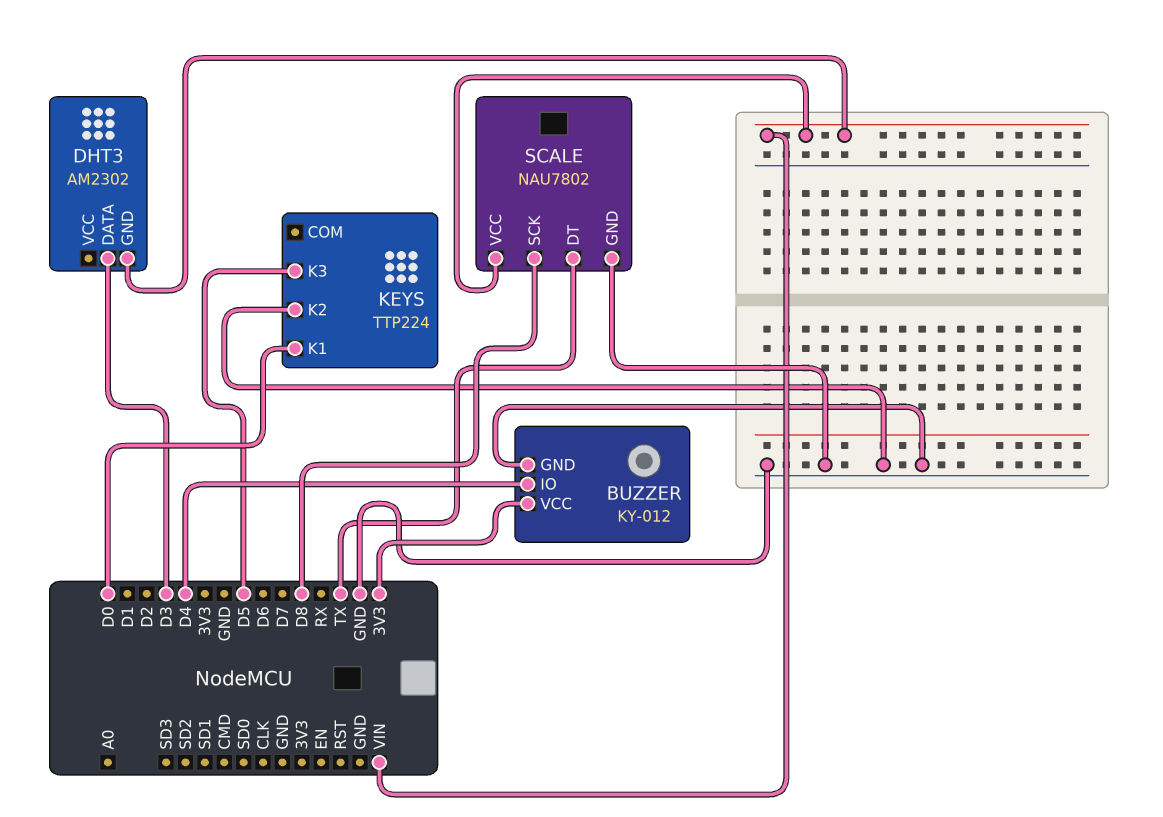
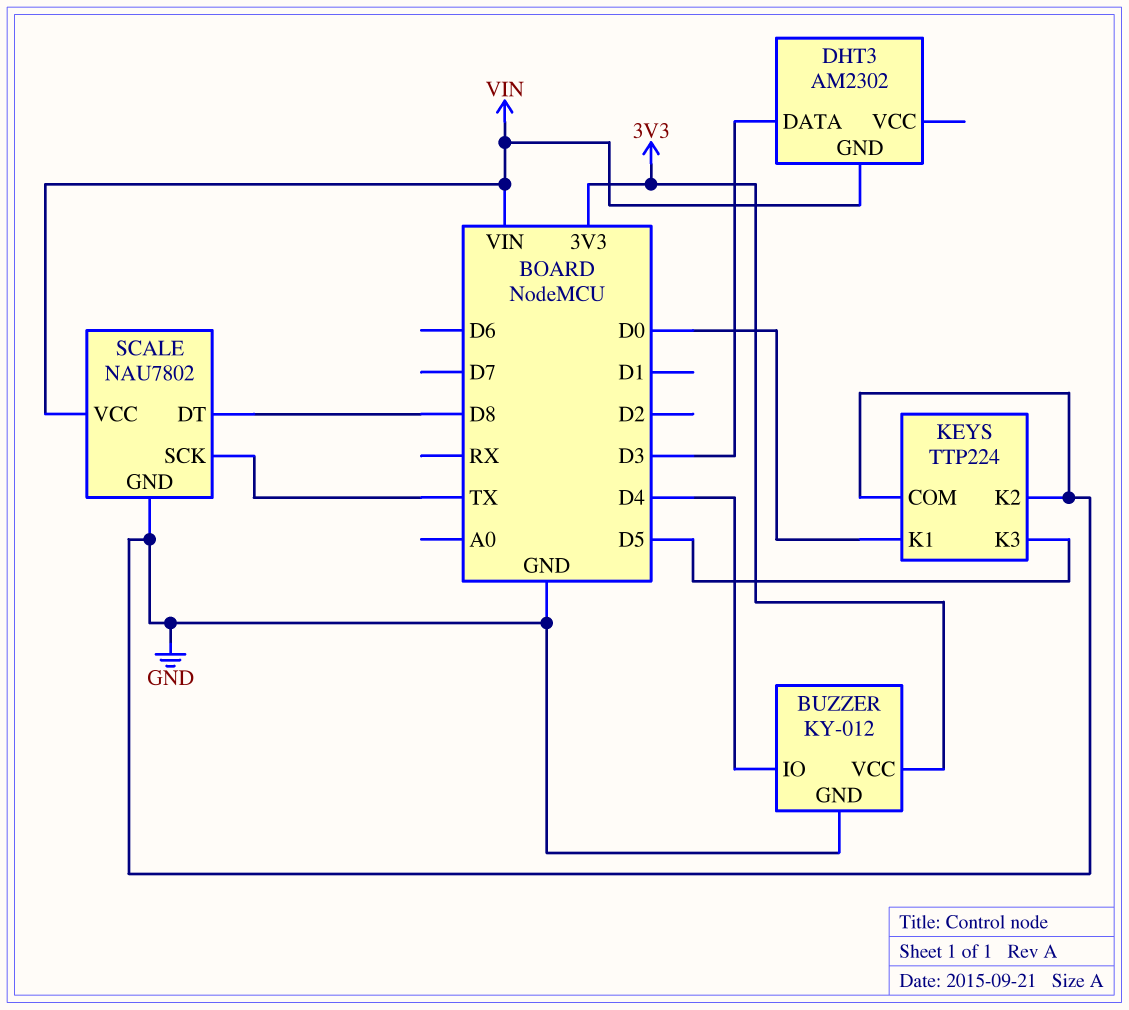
KEYS pin COM: none -> GND
SCALE pin DT: TX -> D8
SCALE pin SCK: D8 -> TX

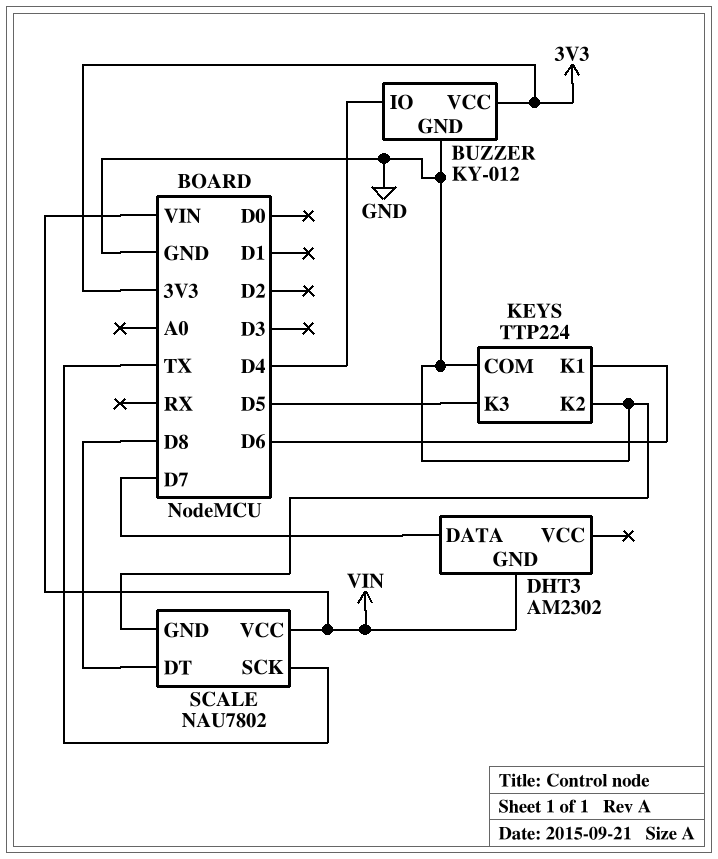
DHT3 pin DATA: D3 -> D7
KEYS pin K1: D0 -> D6

